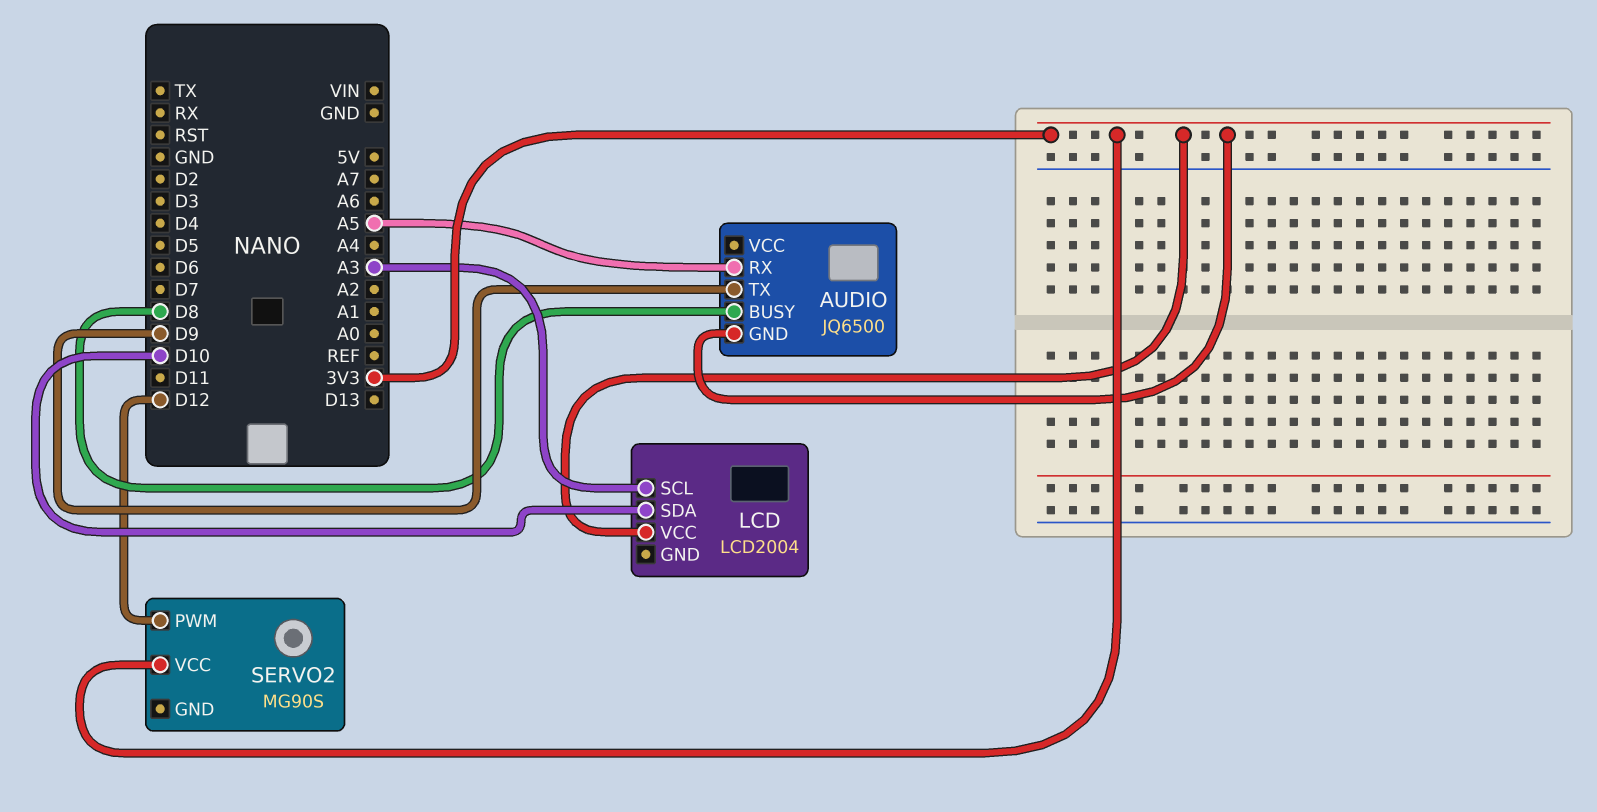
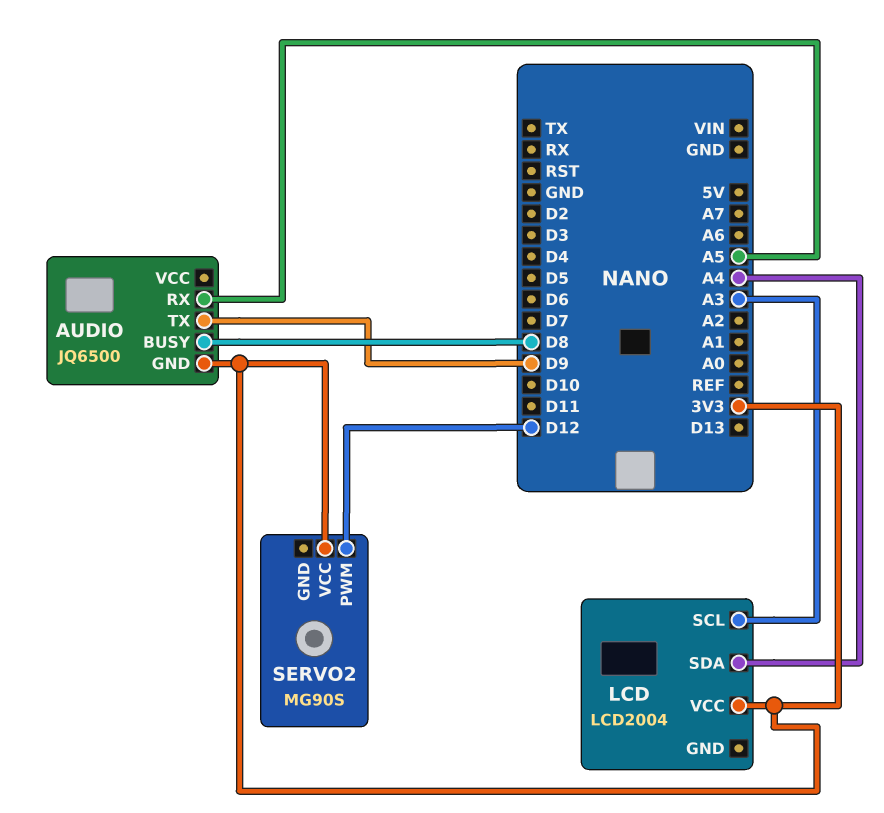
LCD pin SDA: D10 -> A4

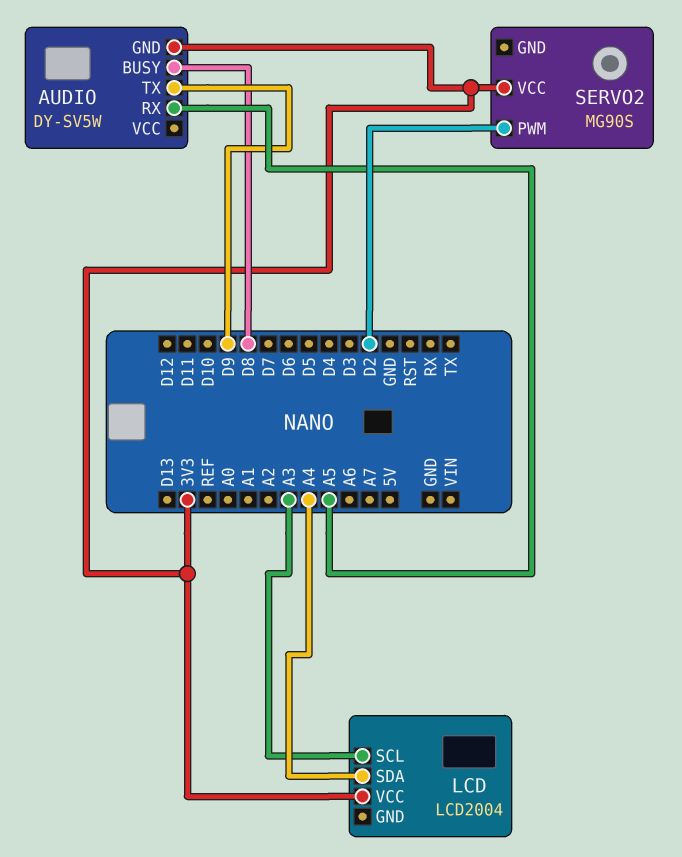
AUDIO: JQ6500 -> DY-SV5W
SERVO2 pin PWM: D12 -> D2

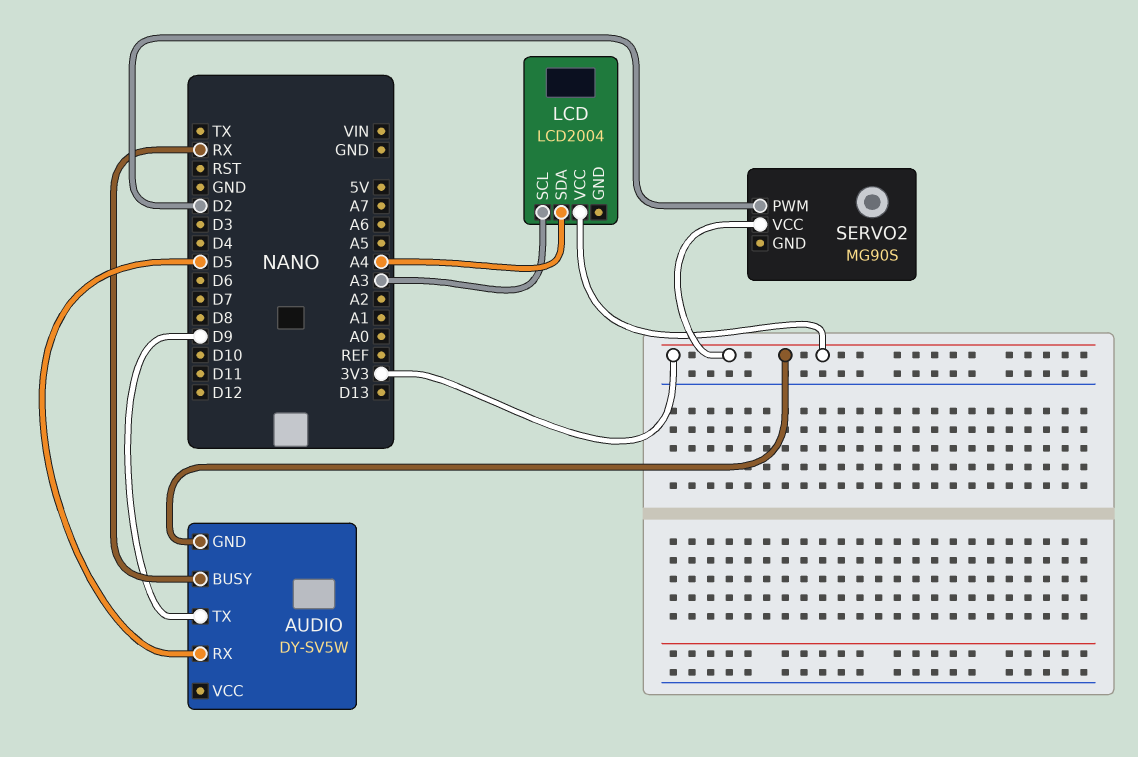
AUDIO pin BUSY: D8 -> RX
AUDIO pin RX: A5 -> D5

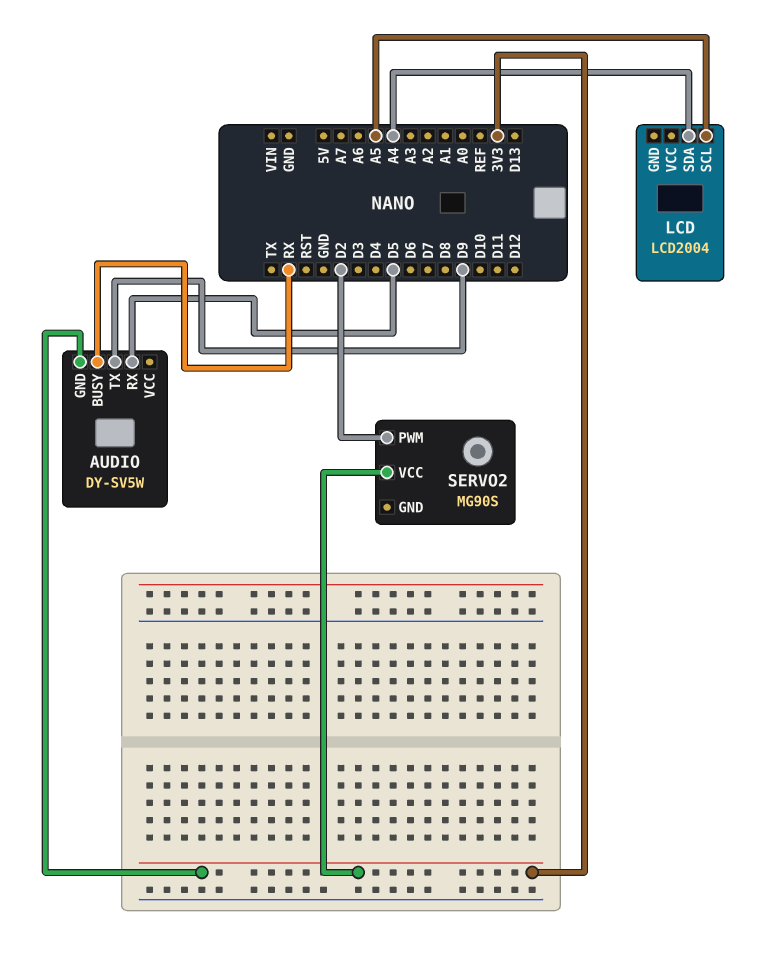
LCD pin SCL: A3 -> A5
LCD pin VCC: 3V3 -> none

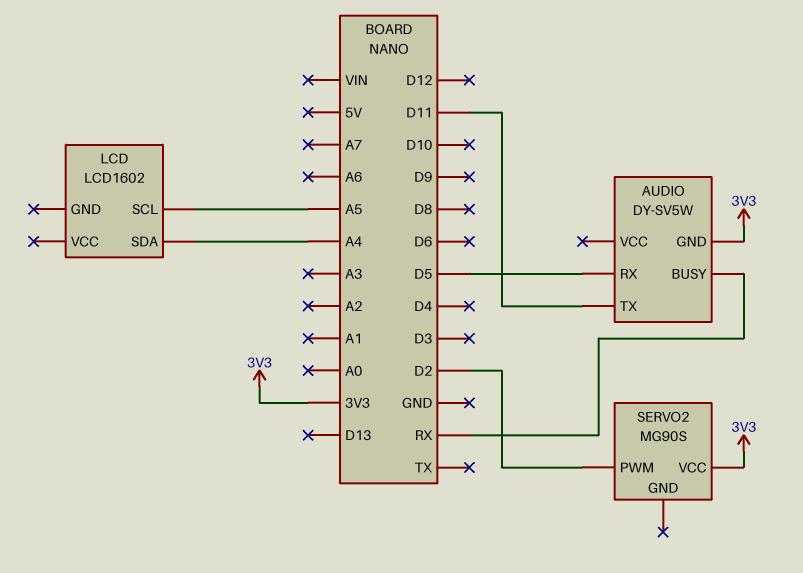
AUDIO pin TX: D9 -> D11
LCD: LCD2004 -> LCD1602

